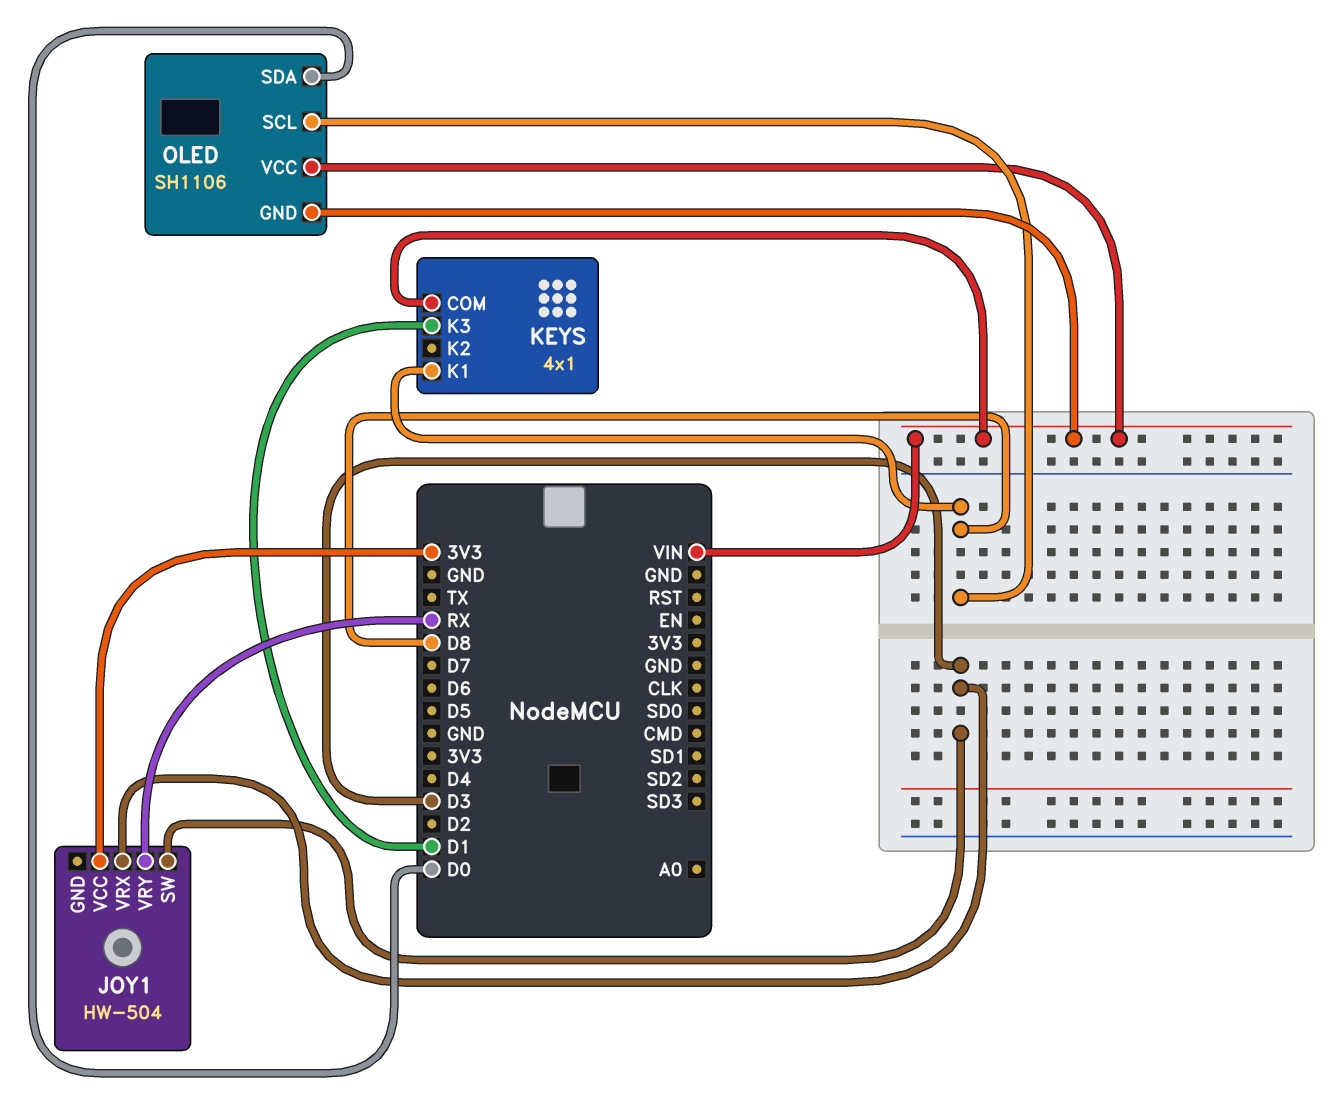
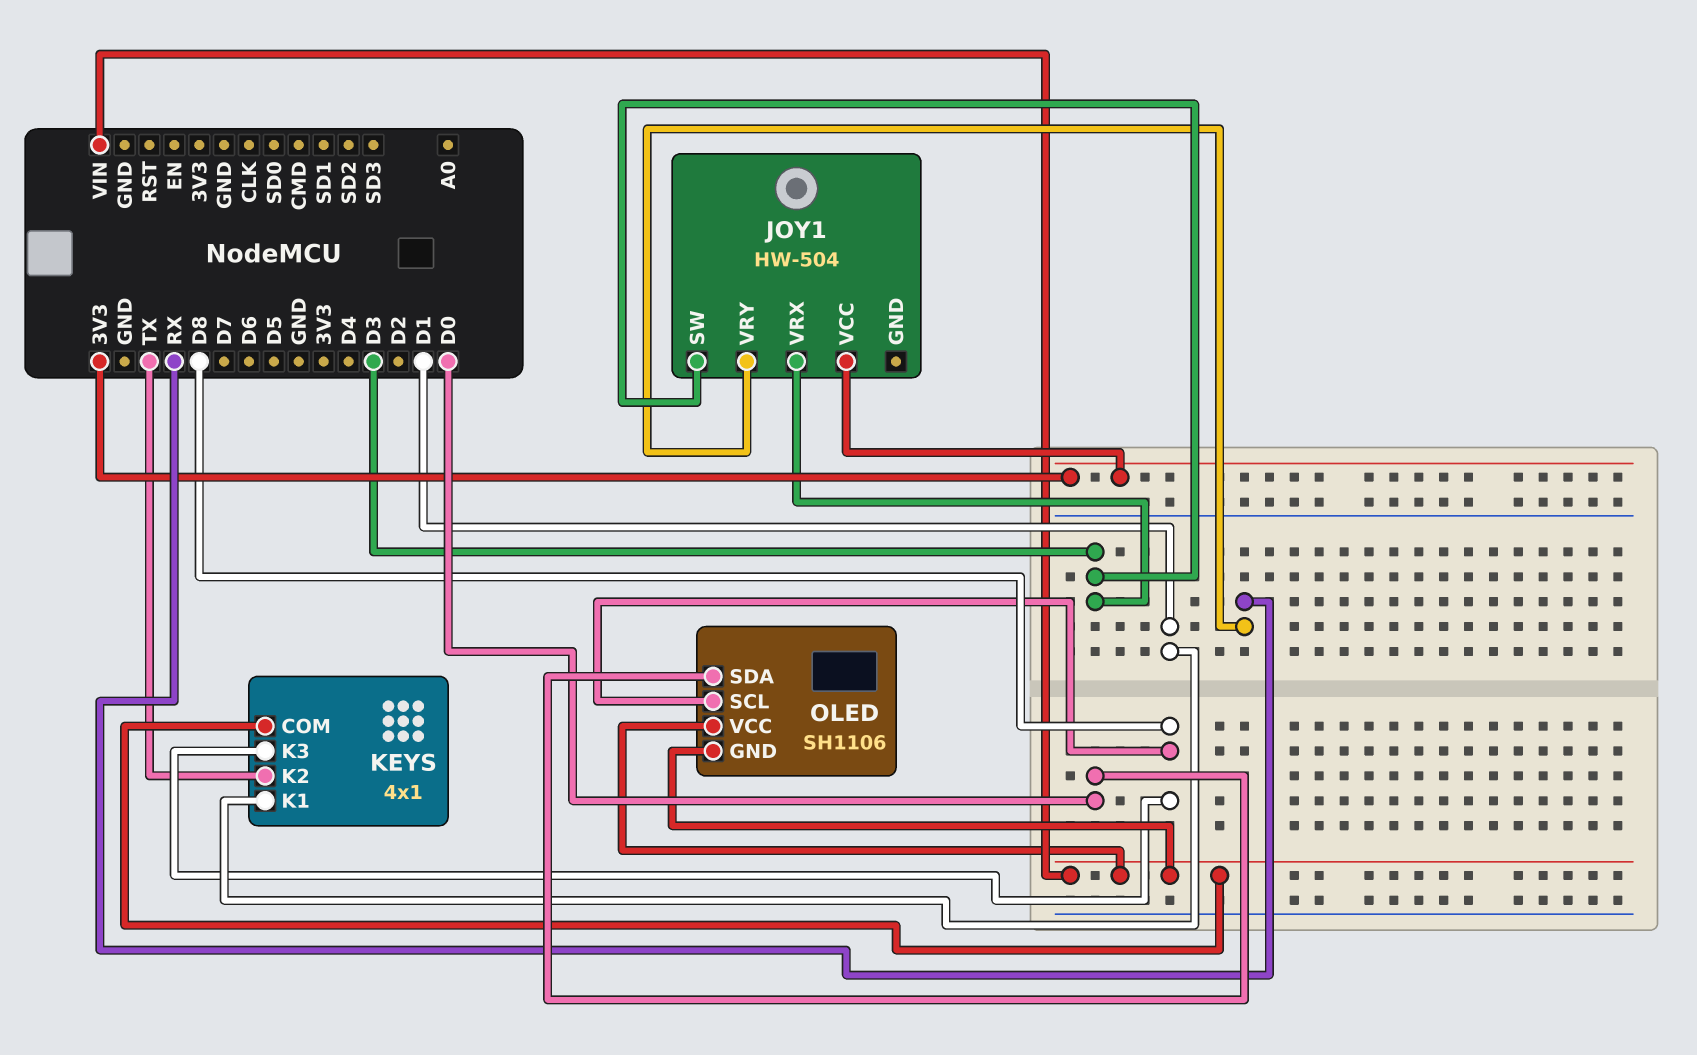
KEYS pin K1: D8 -> D1
KEYS pin K2: none -> TX
KEYS pin K3: D1 -> D8

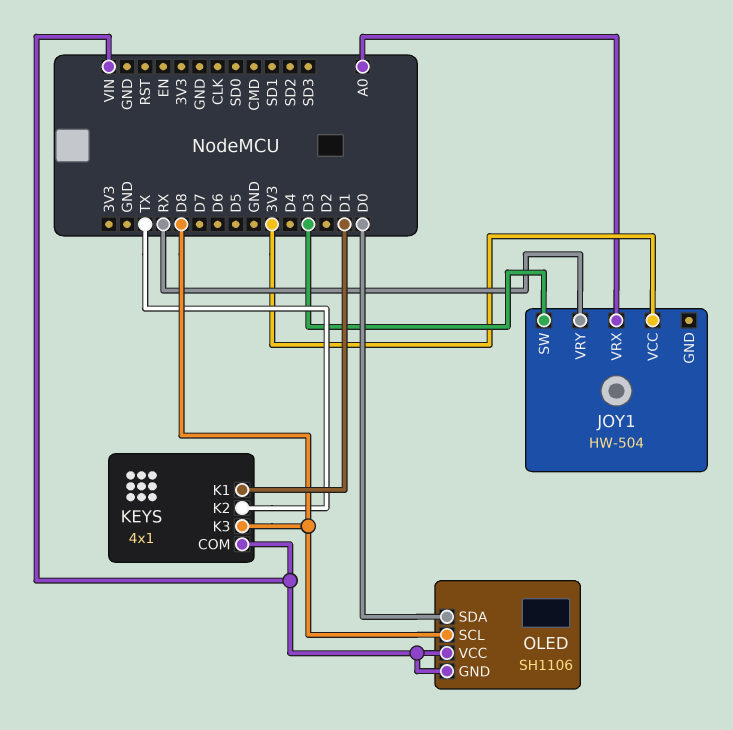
JOY1 pin VRX: D3 -> A0

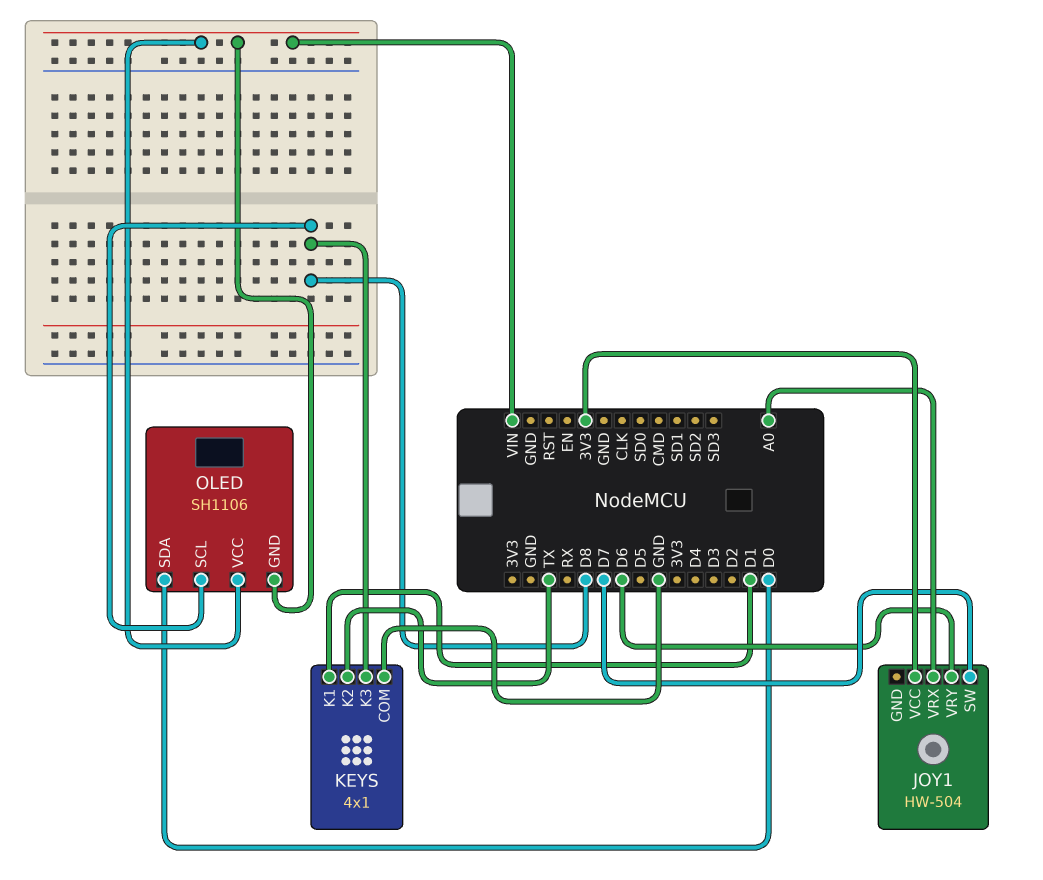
JOY1 pin SW: D3 -> D7
JOY1 pin VRY: RX -> D6
KEYS pin COM: VIN -> GND

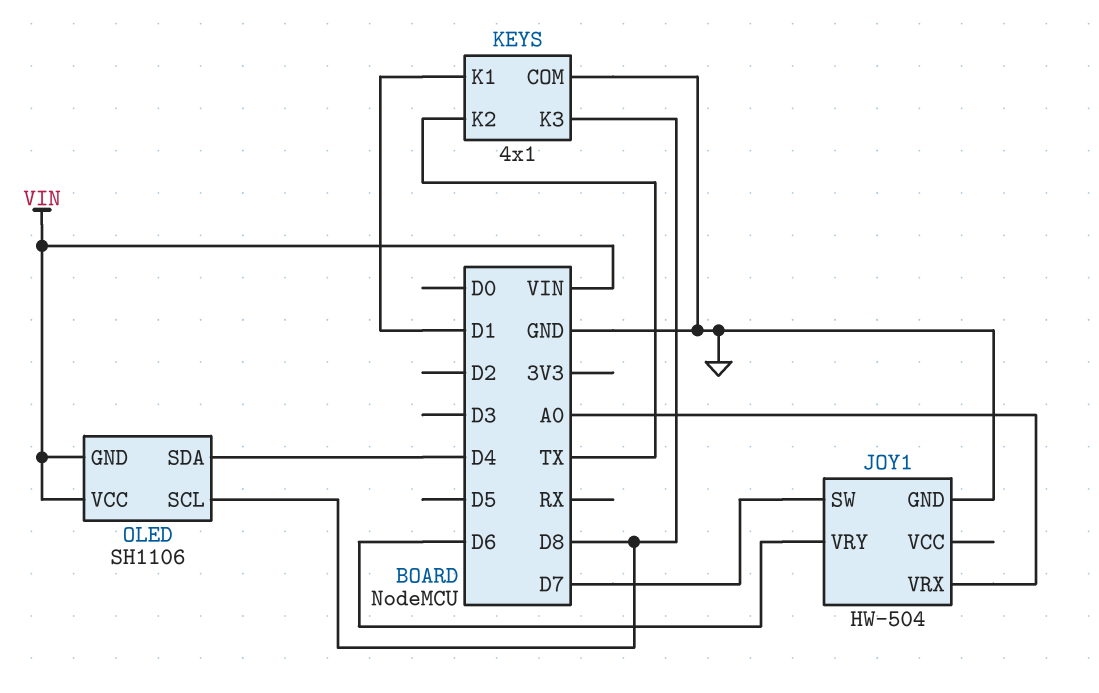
JOY1 pin GND: none -> GND
JOY1 pin VCC: 3V3 -> none
OLED pin SDA: D0 -> D4

